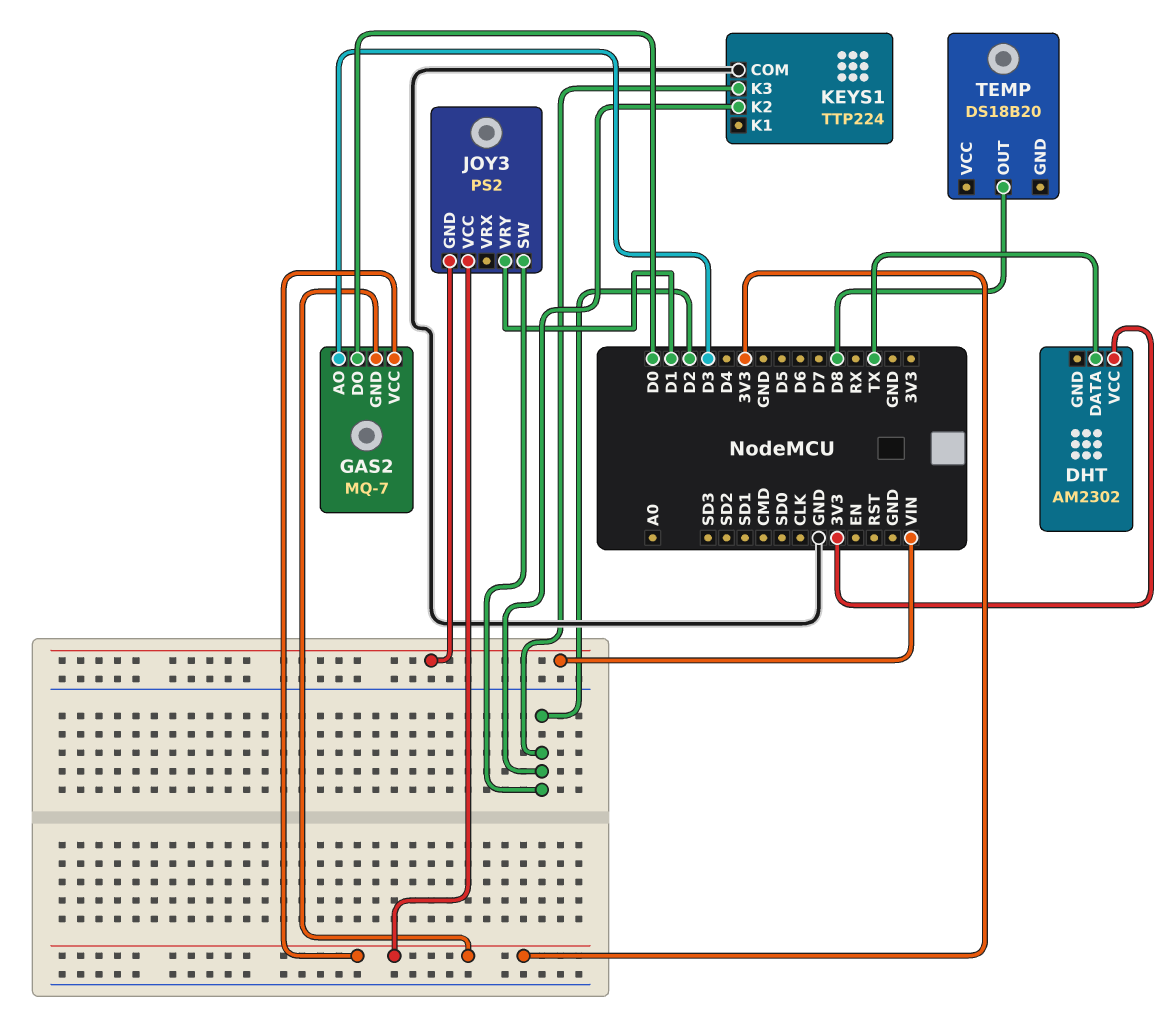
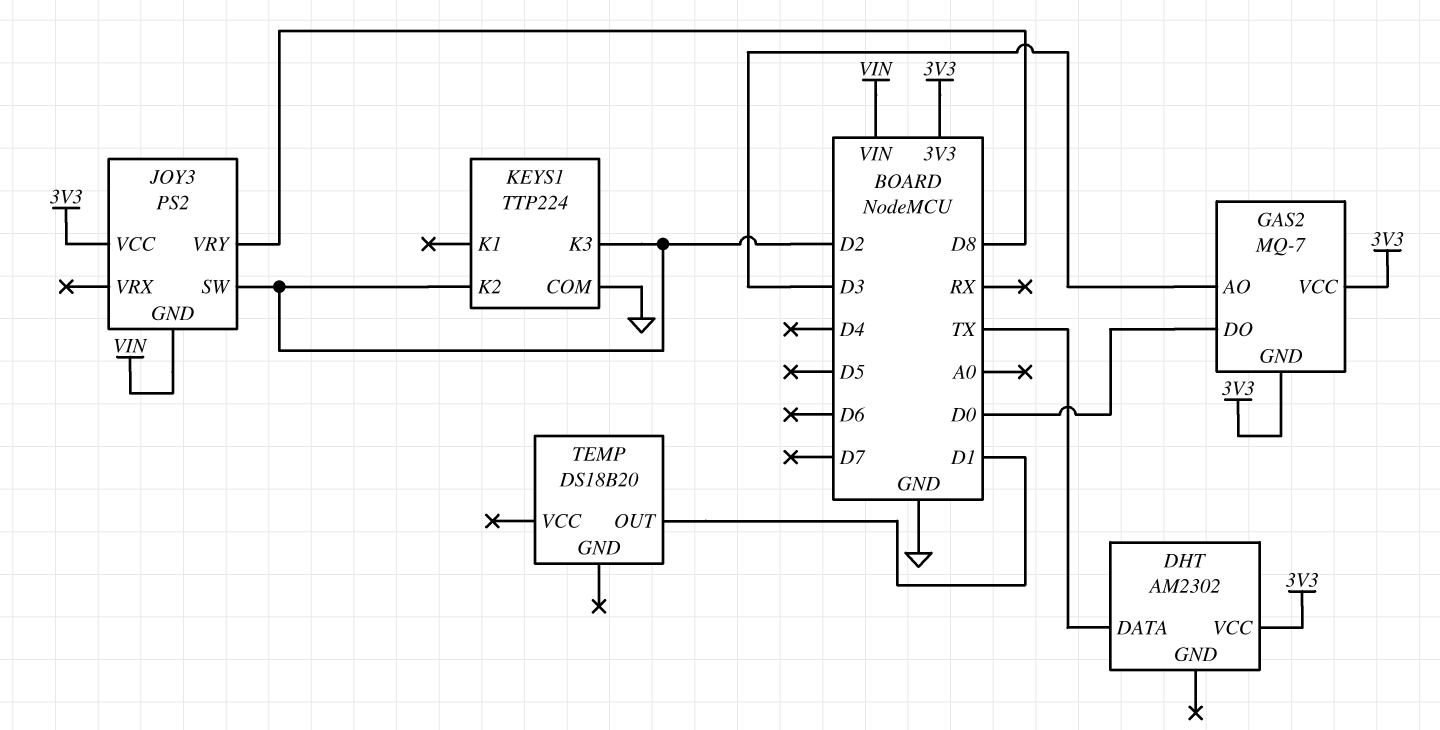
JOY3 pin VRY: D1 -> D8
TEMP pin OUT: D8 -> D1

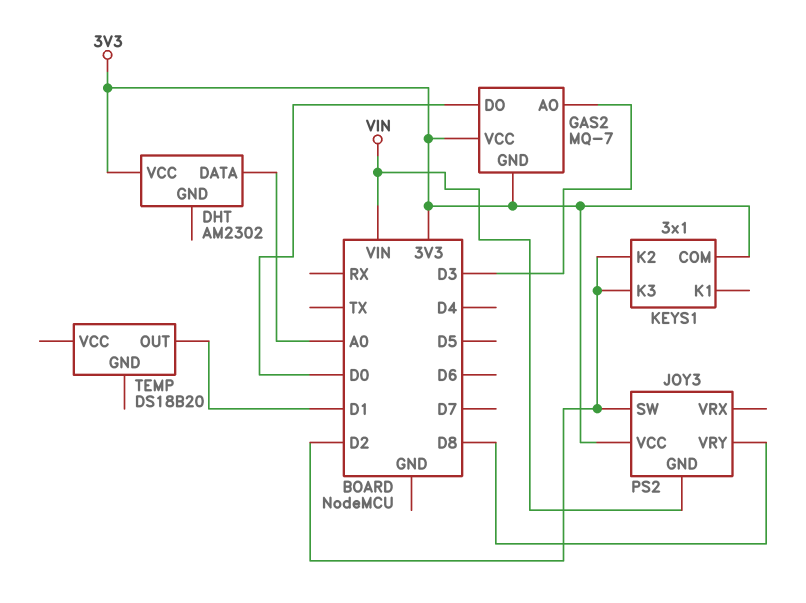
DHT pin DATA: TX -> A0
KEYS1: TTP224 -> 3x1
KEYS1 pin COM: GND -> 3V3

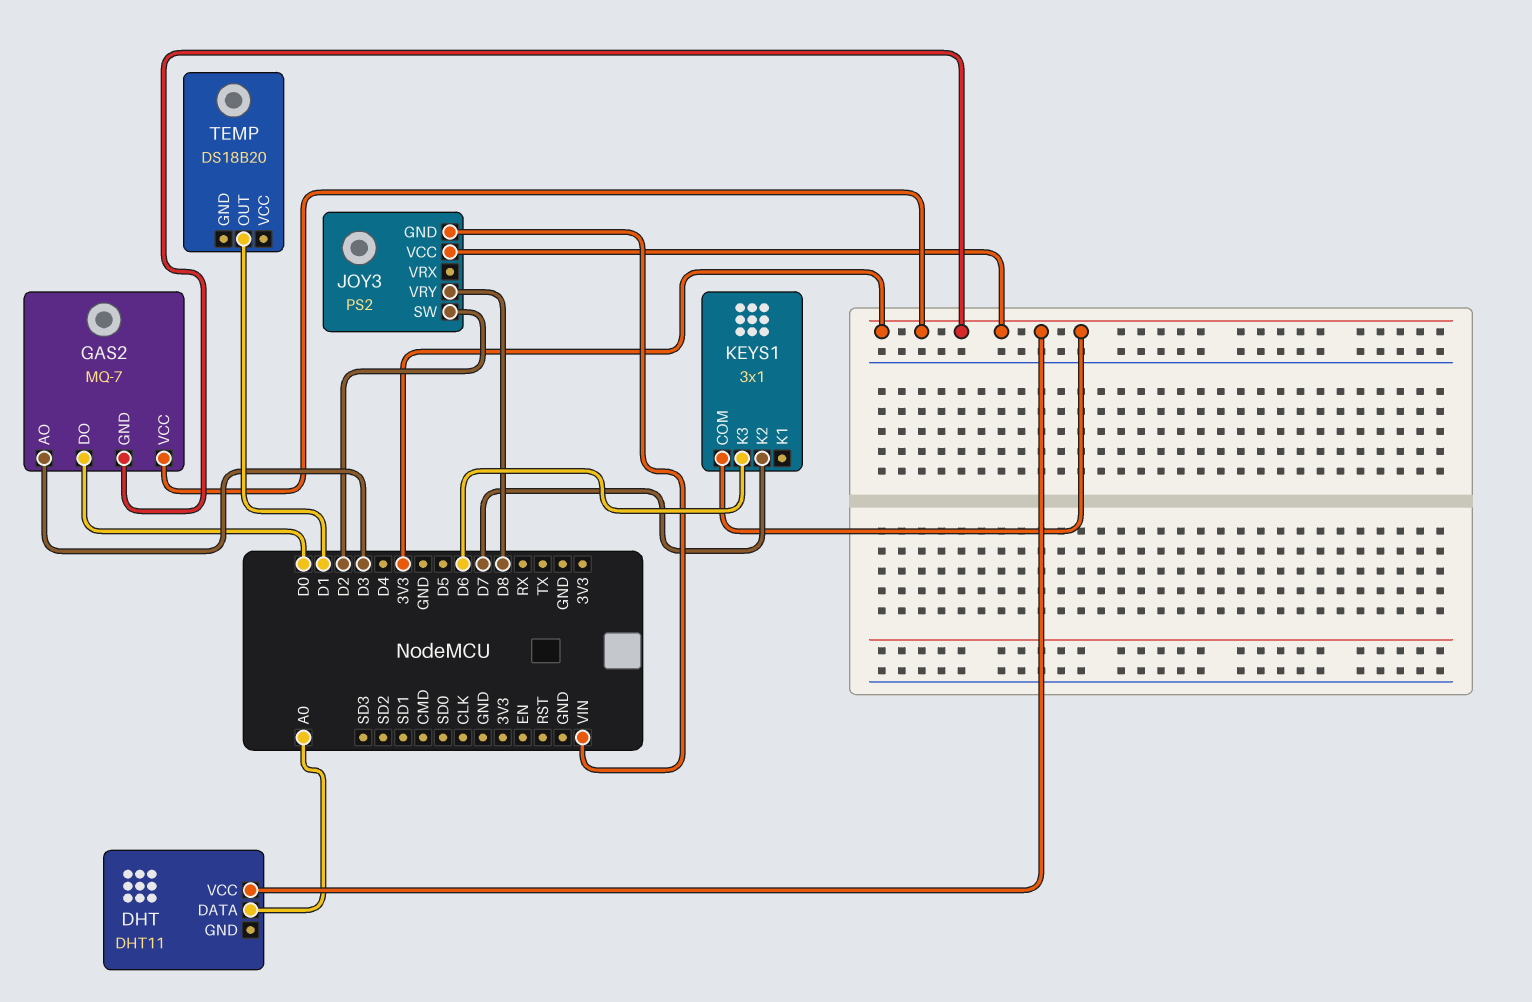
DHT: AM2302 -> DHT11
KEYS1 pin K2: D2 -> D7
KEYS1 pin K3: D2 -> D6

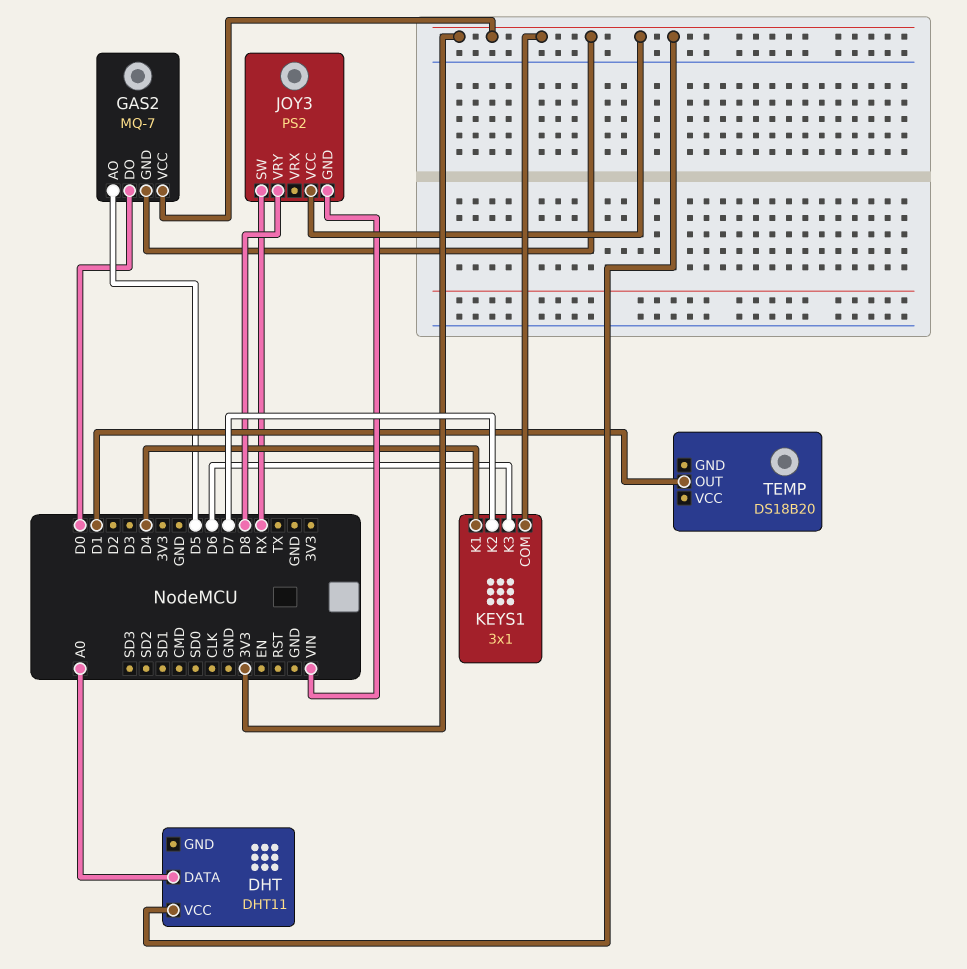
GAS2 pin AO: D3 -> D5
JOY3 pin SW: D2 -> RX
KEYS1 pin K1: none -> D4

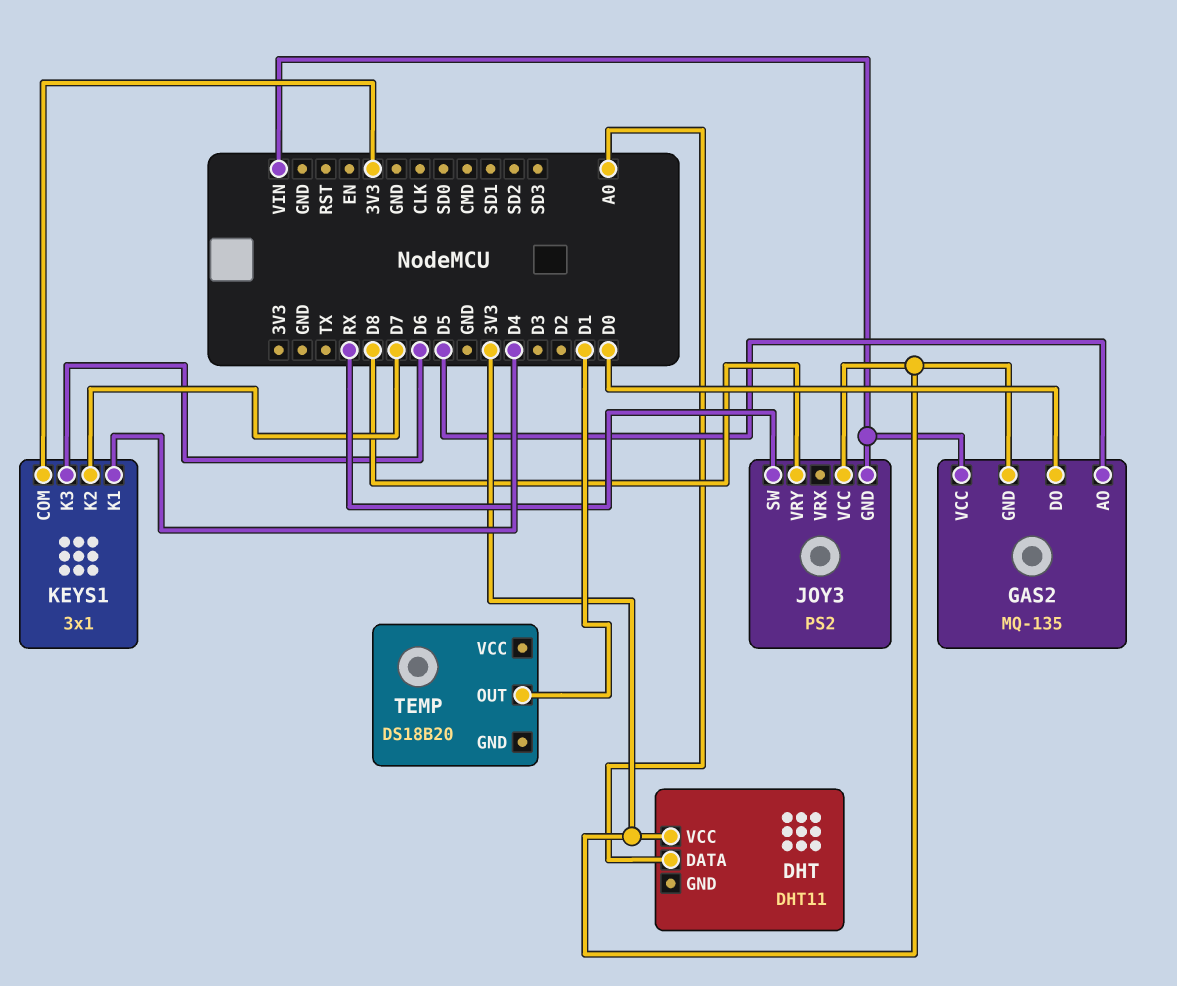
GAS2: MQ-7 -> MQ-135
GAS2 pin VCC: 3V3 -> VIN

